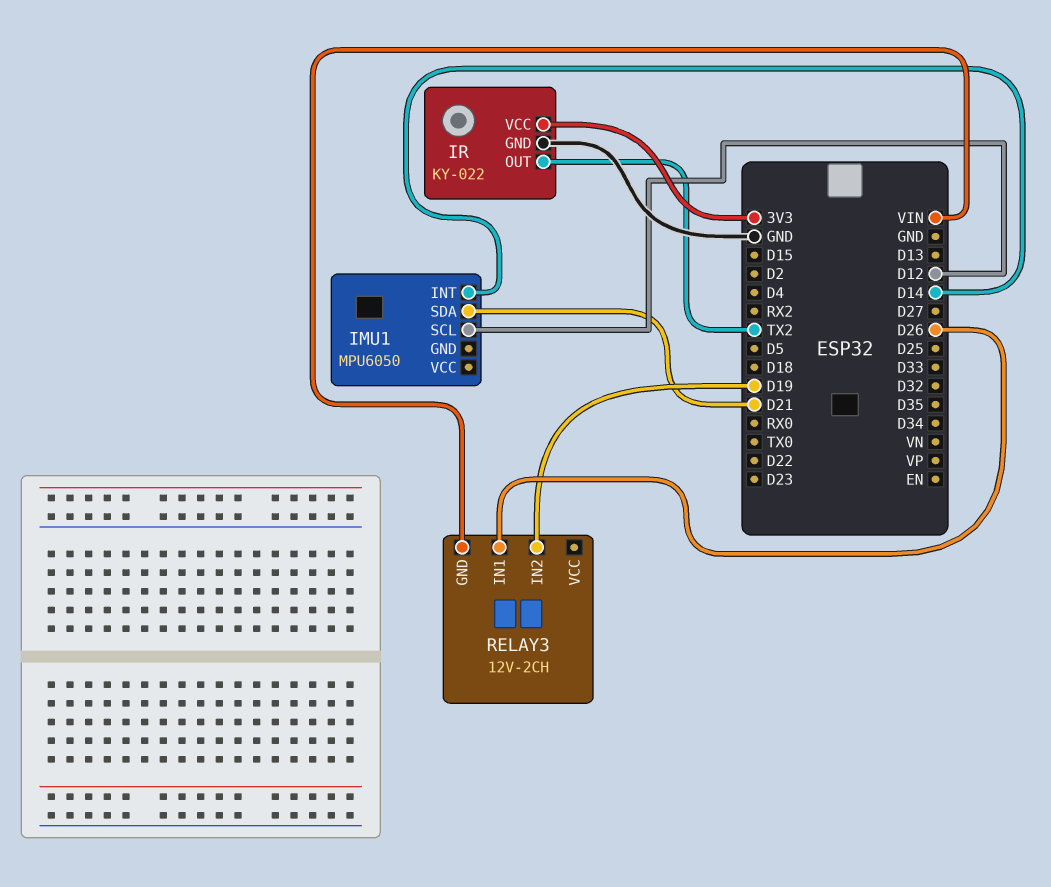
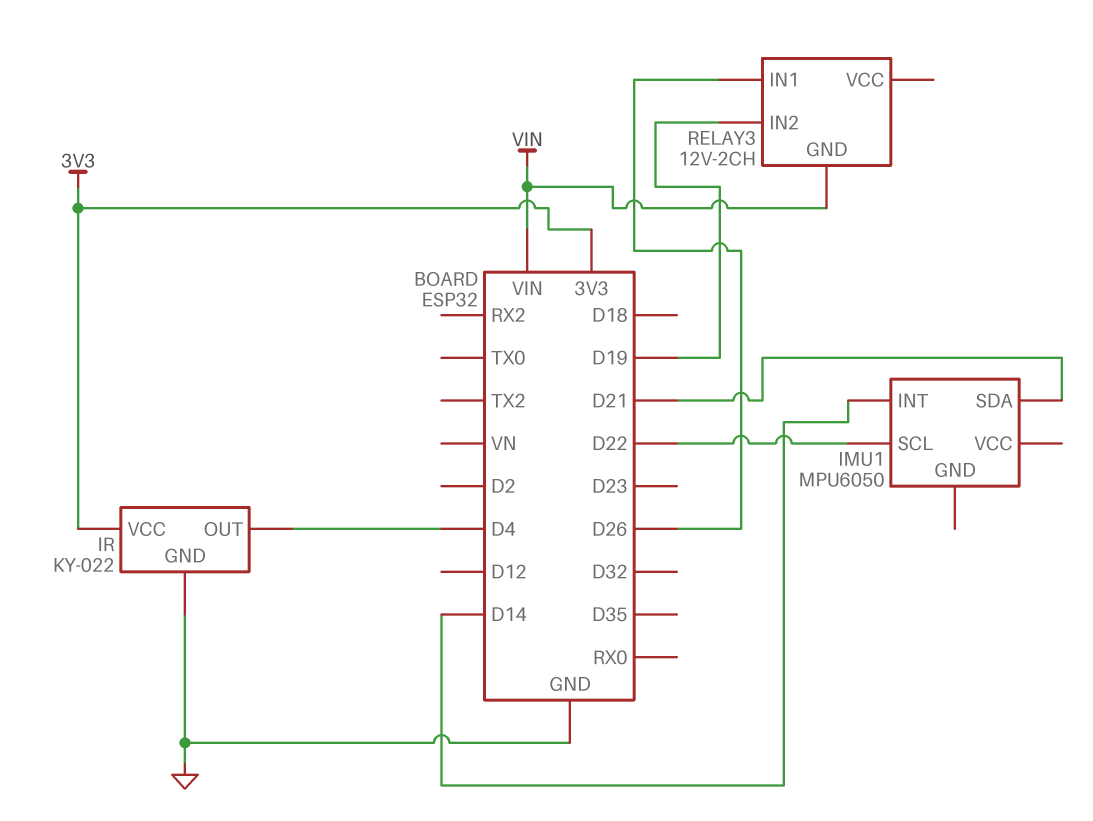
IMU1 pin SCL: D12 -> D22
IR pin OUT: TX2 -> D4

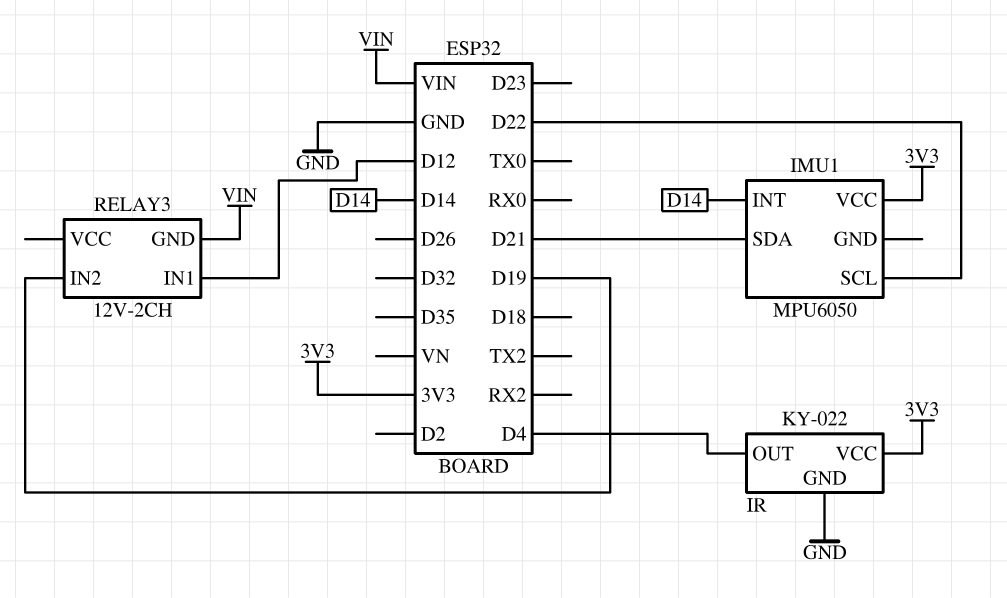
IMU1 pin VCC: none -> 3V3
RELAY3 pin IN1: D26 -> D12

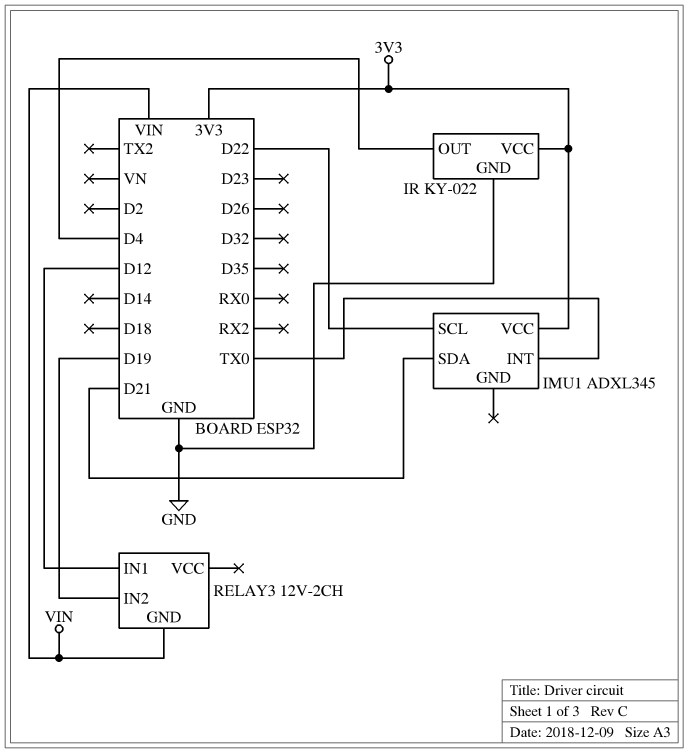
IMU1: MPU6050 -> ADXL345
IMU1 pin INT: D14 -> TX0

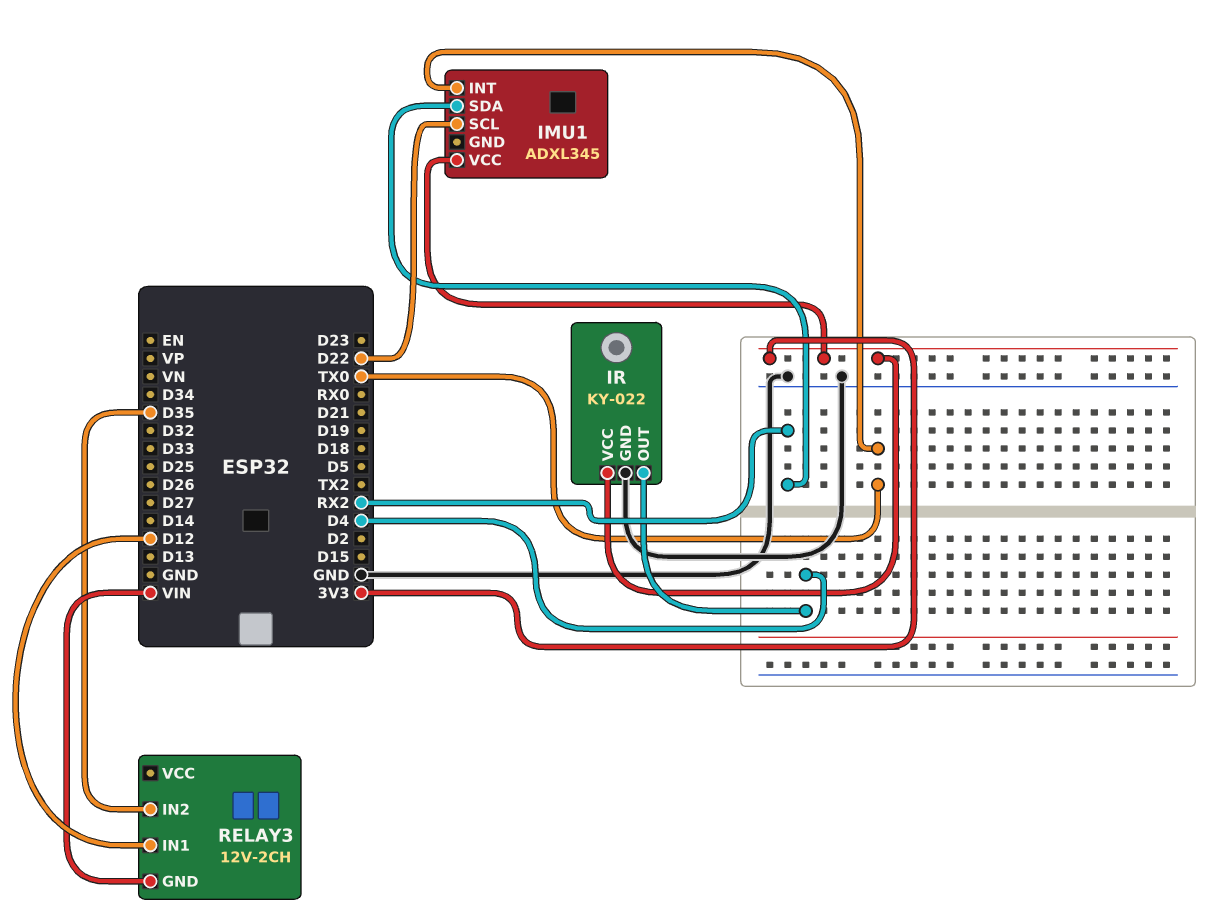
IMU1 pin SDA: D21 -> RX2
RELAY3 pin IN2: D19 -> D35

